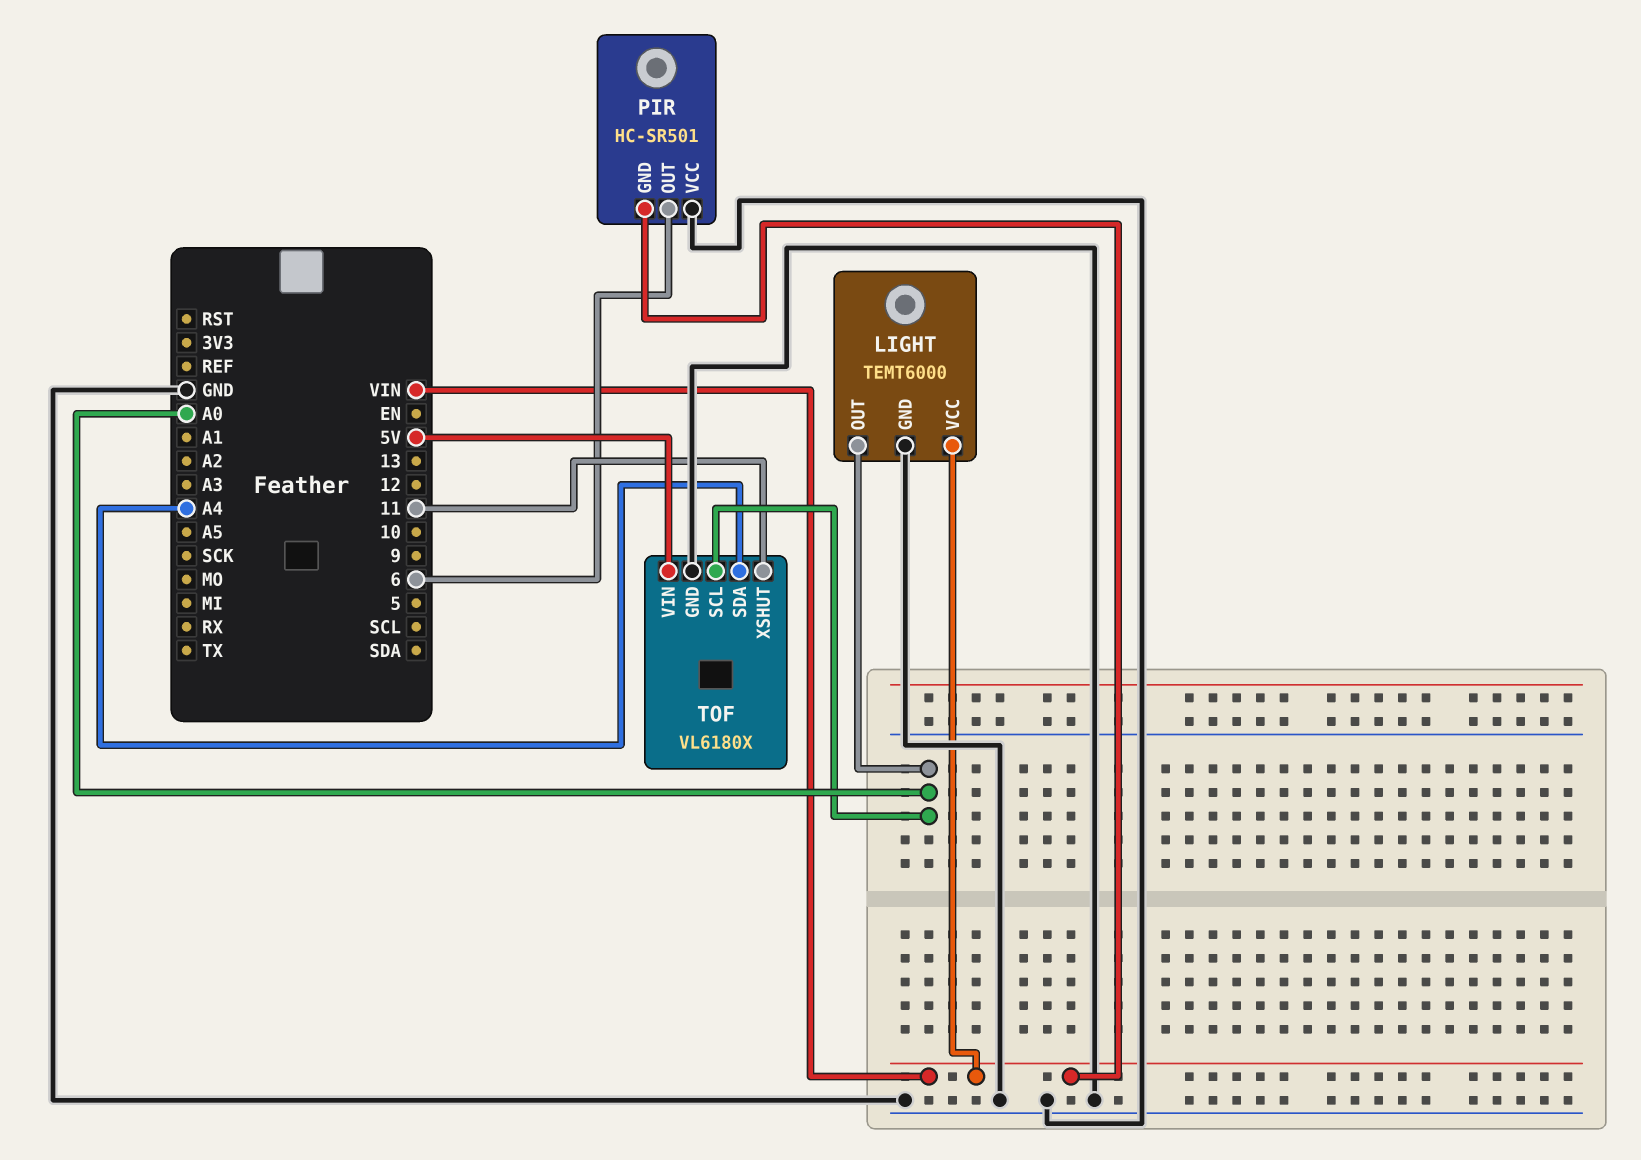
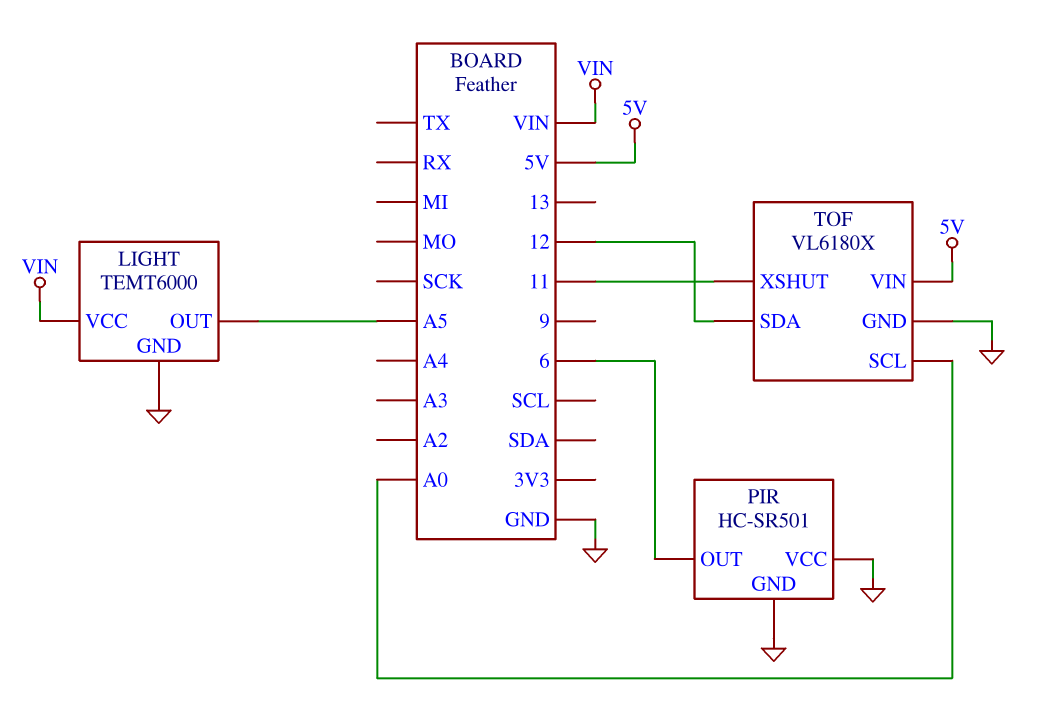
LIGHT pin OUT: A0 -> A5
PIR pin GND: VIN -> GND
TOF pin SDA: A4 -> 12

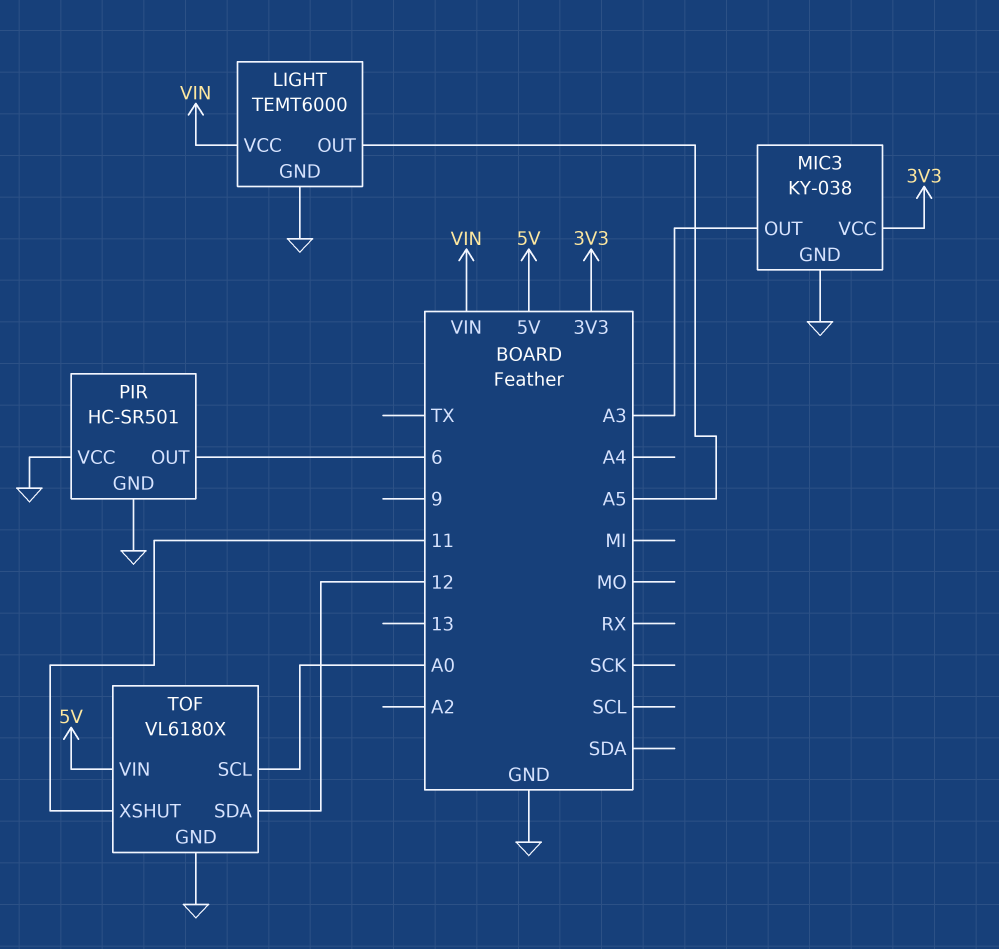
MIC3: none -> KY-038
MIC3 pin GND: none -> GND
MIC3 pin OUT: none -> A3
MIC3 pin VCC: none -> 3V3

